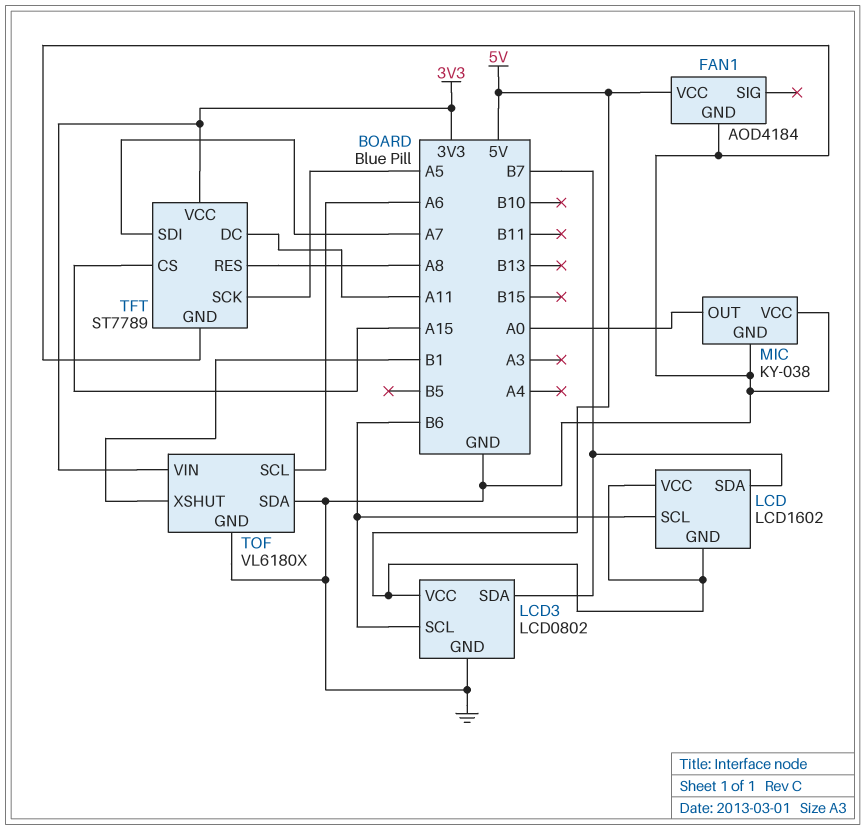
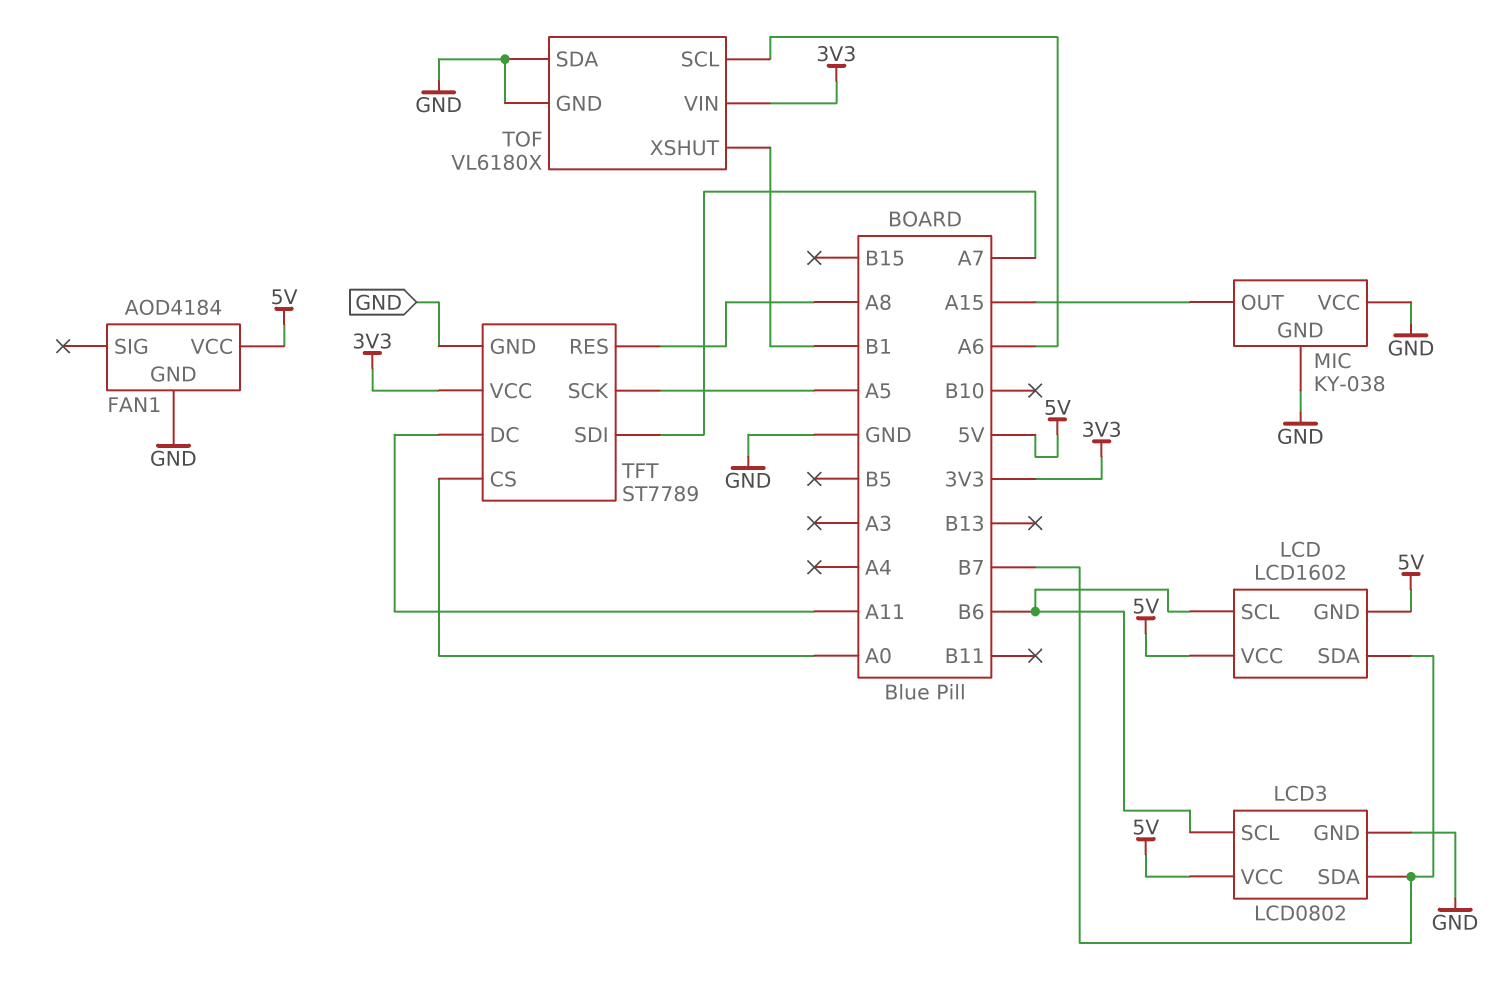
MIC pin OUT: A0 -> A15
TFT pin CS: A15 -> A0

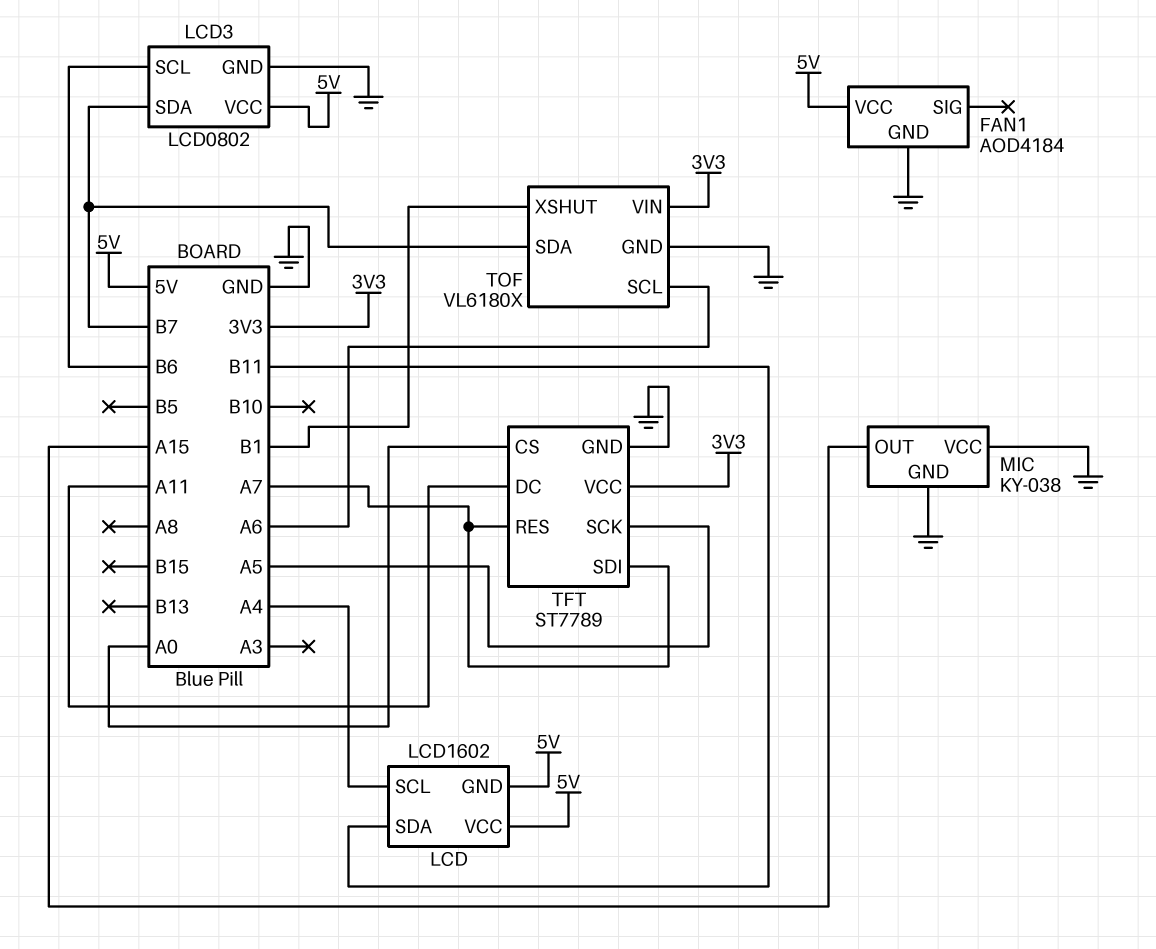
LCD pin SCL: B6 -> A4
LCD pin SDA: B7 -> B11
TFT pin RES: A8 -> A7
TOF pin SDA: GND -> B7

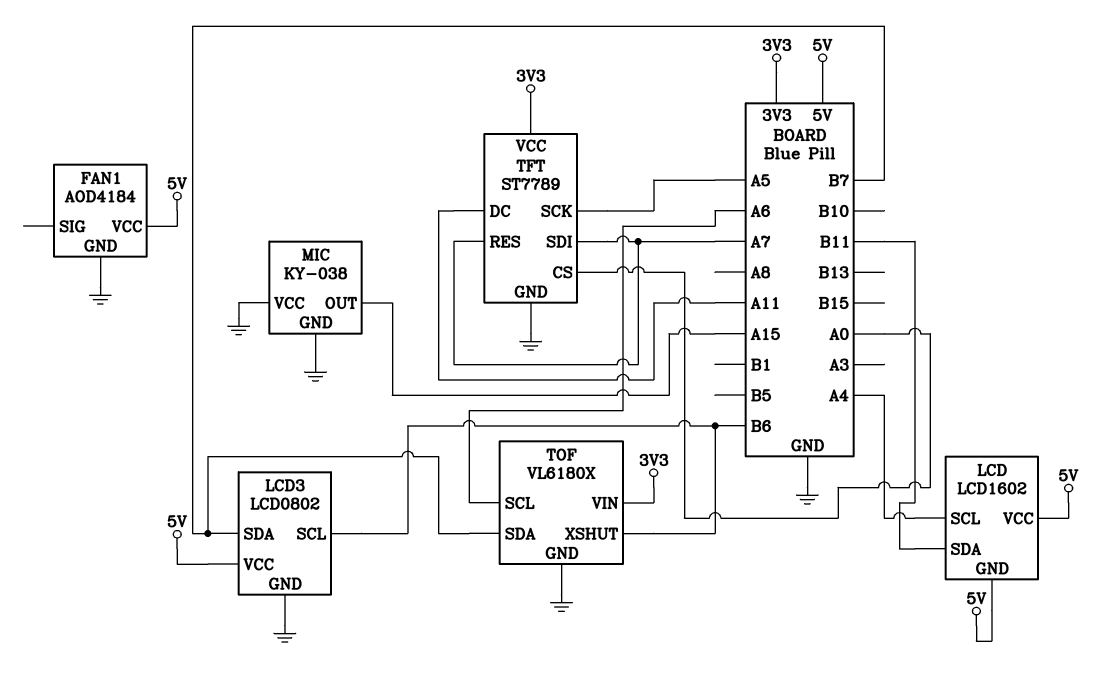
TOF pin XSHUT: B1 -> B6

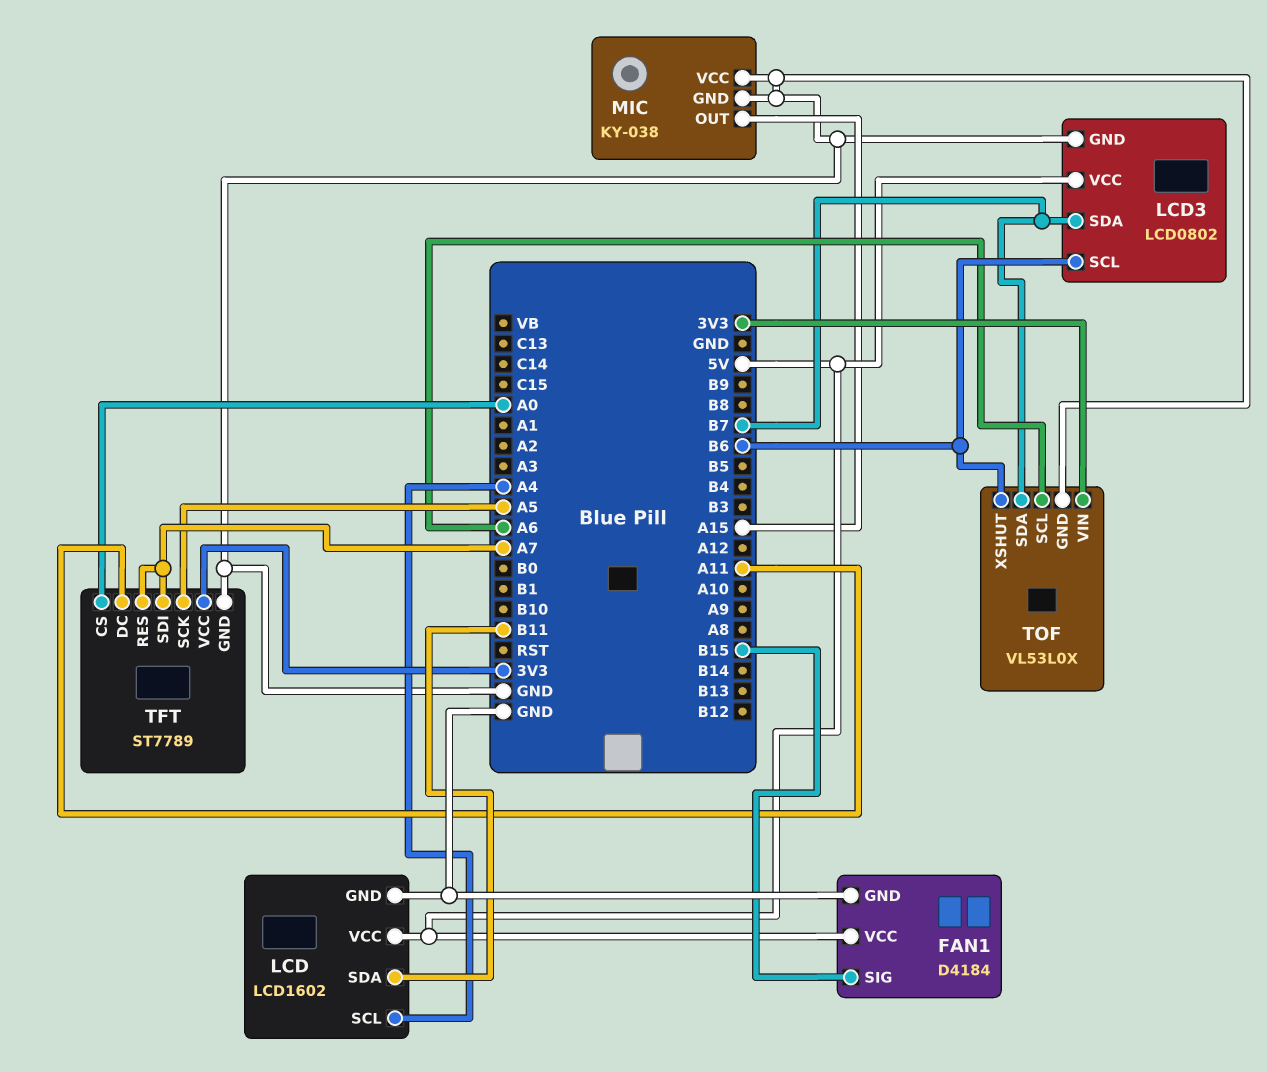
FAN1: AOD4184 -> D4184
FAN1 pin SIG: none -> B15
LCD pin GND: 5V -> GND
TOF: VL6180X -> VL53L0X

